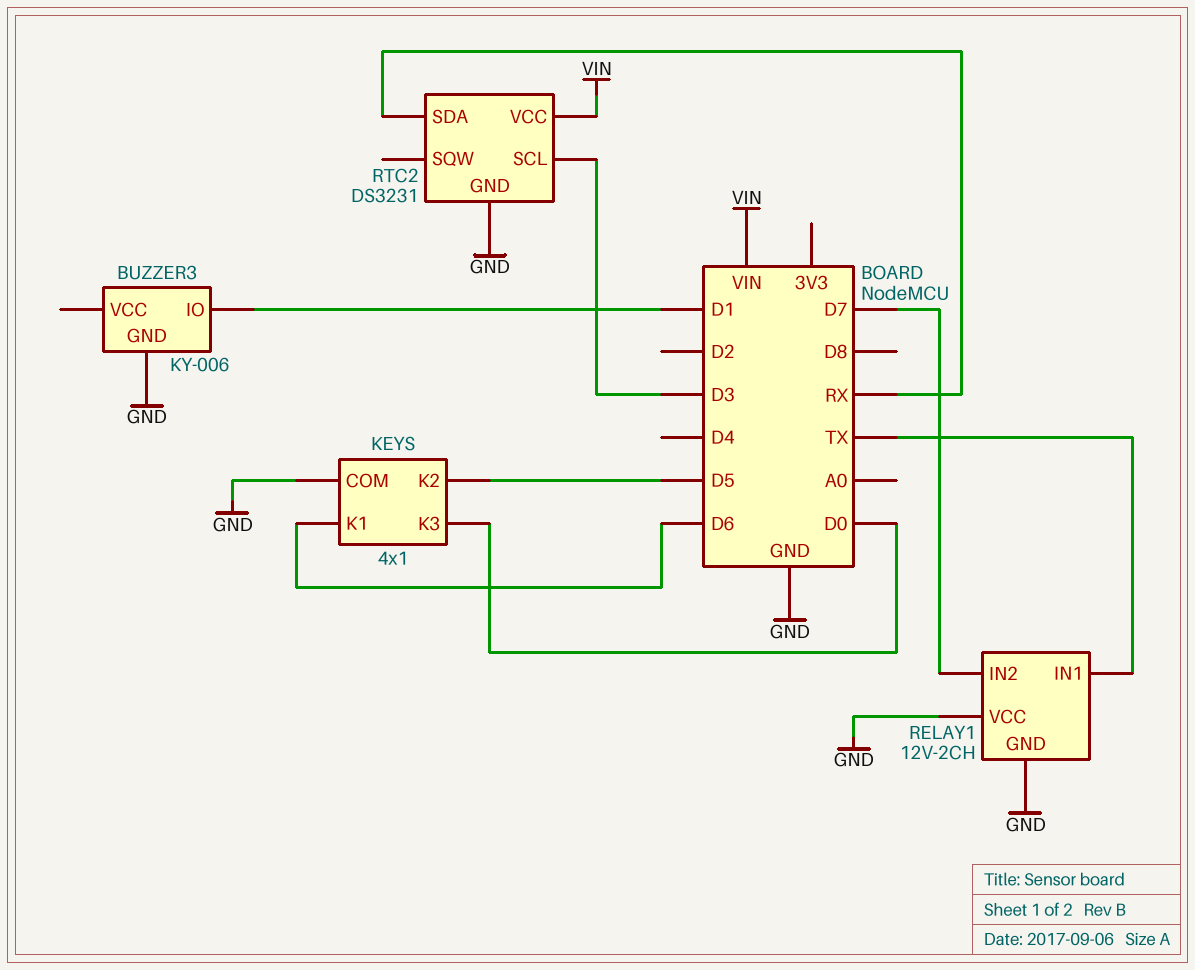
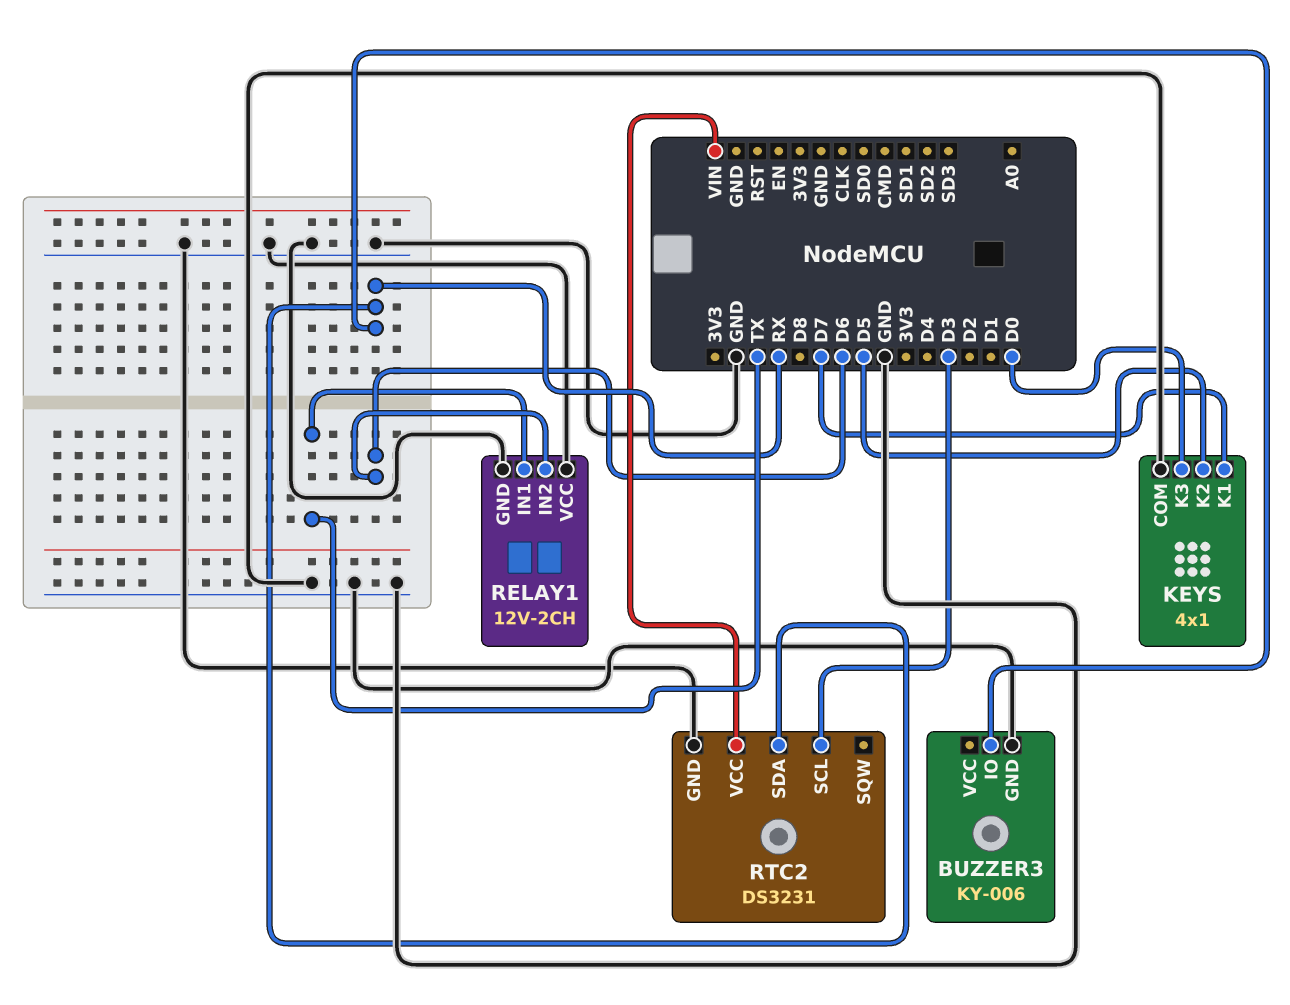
BUZZER3 pin IO: D1 -> RX
KEYS pin K1: D6 -> D7
RELAY1 pin IN2: D7 -> D6

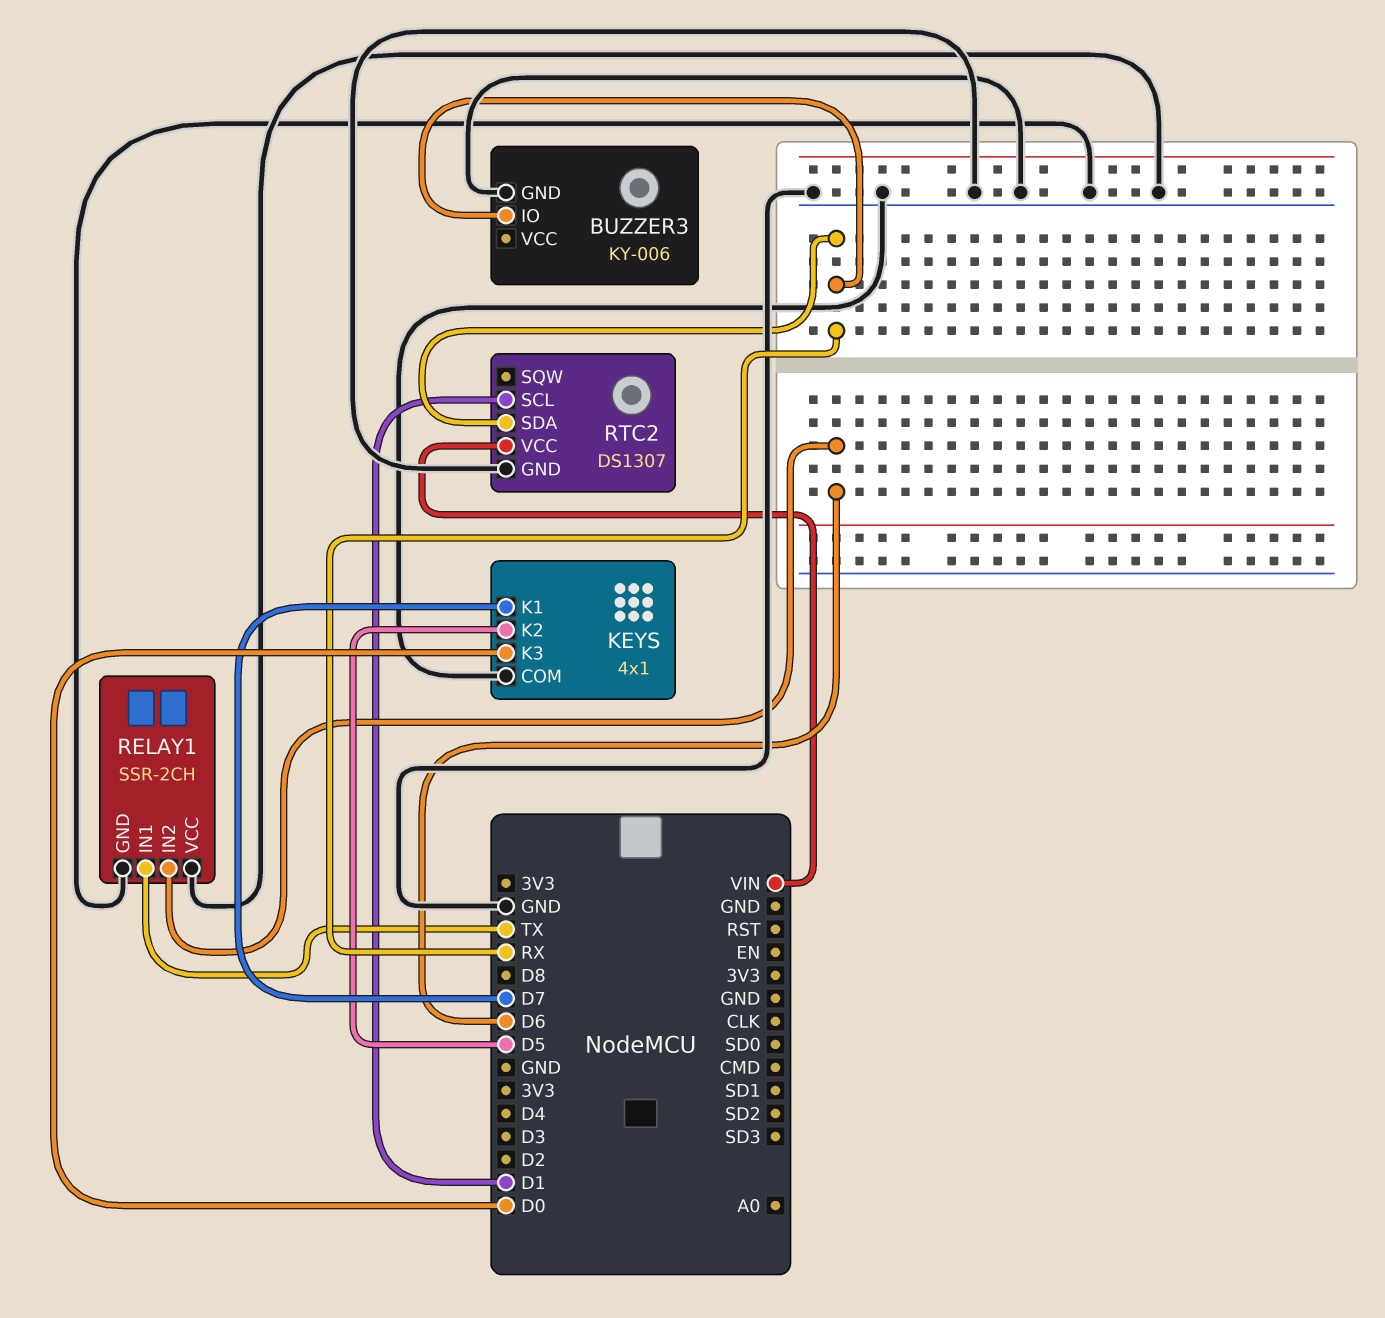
RELAY1: 12V-2CH -> SSR-2CH
RTC2: DS3231 -> DS1307
RTC2 pin SCL: D3 -> D1

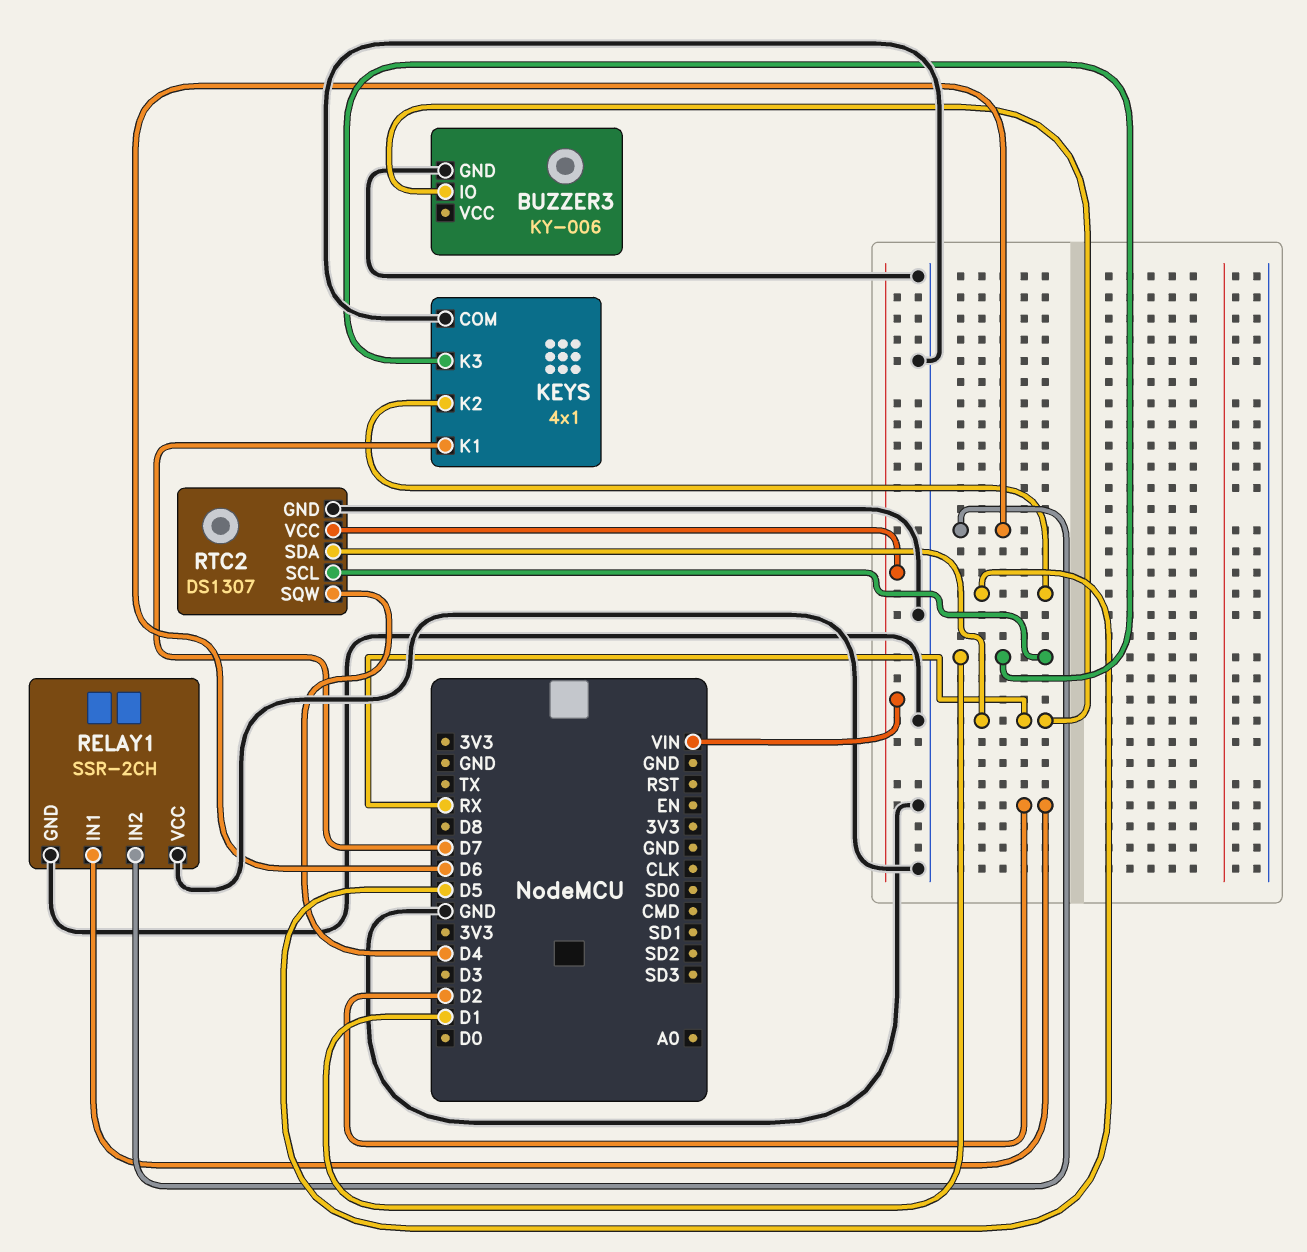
KEYS pin K3: D0 -> D1
RELAY1 pin IN1: TX -> D2
RTC2 pin SQW: none -> D4

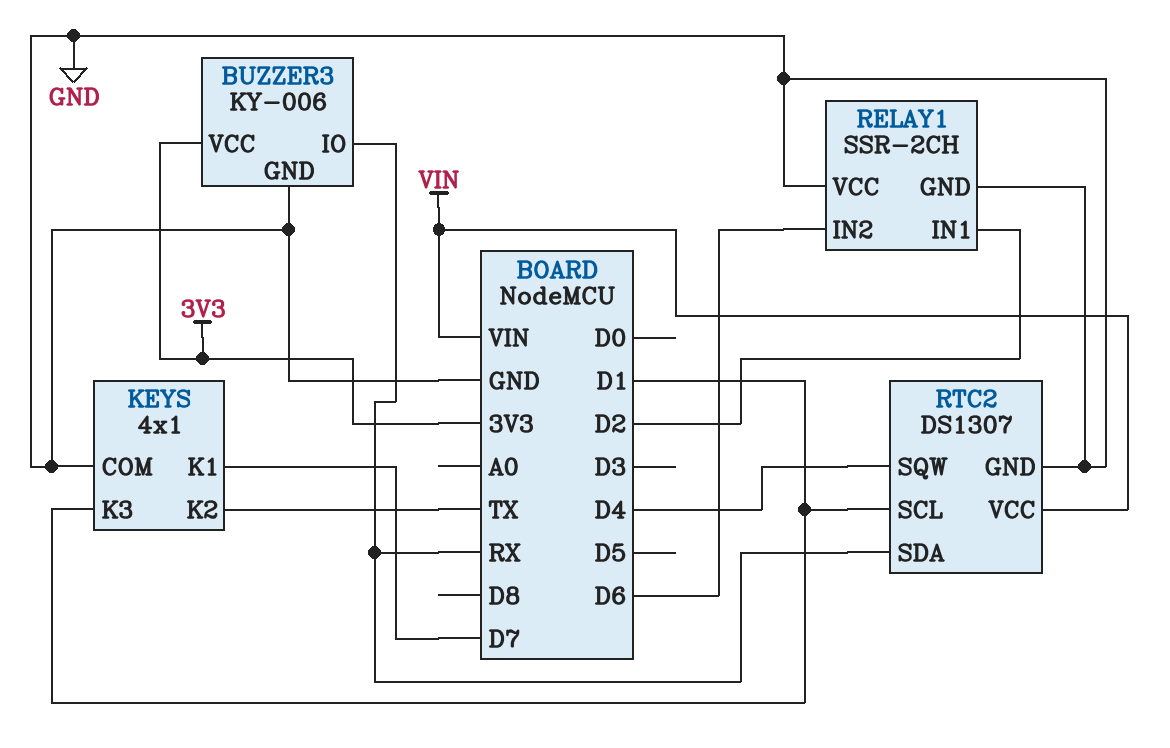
BUZZER3 pin VCC: none -> 3V3
KEYS pin K2: D5 -> TX

